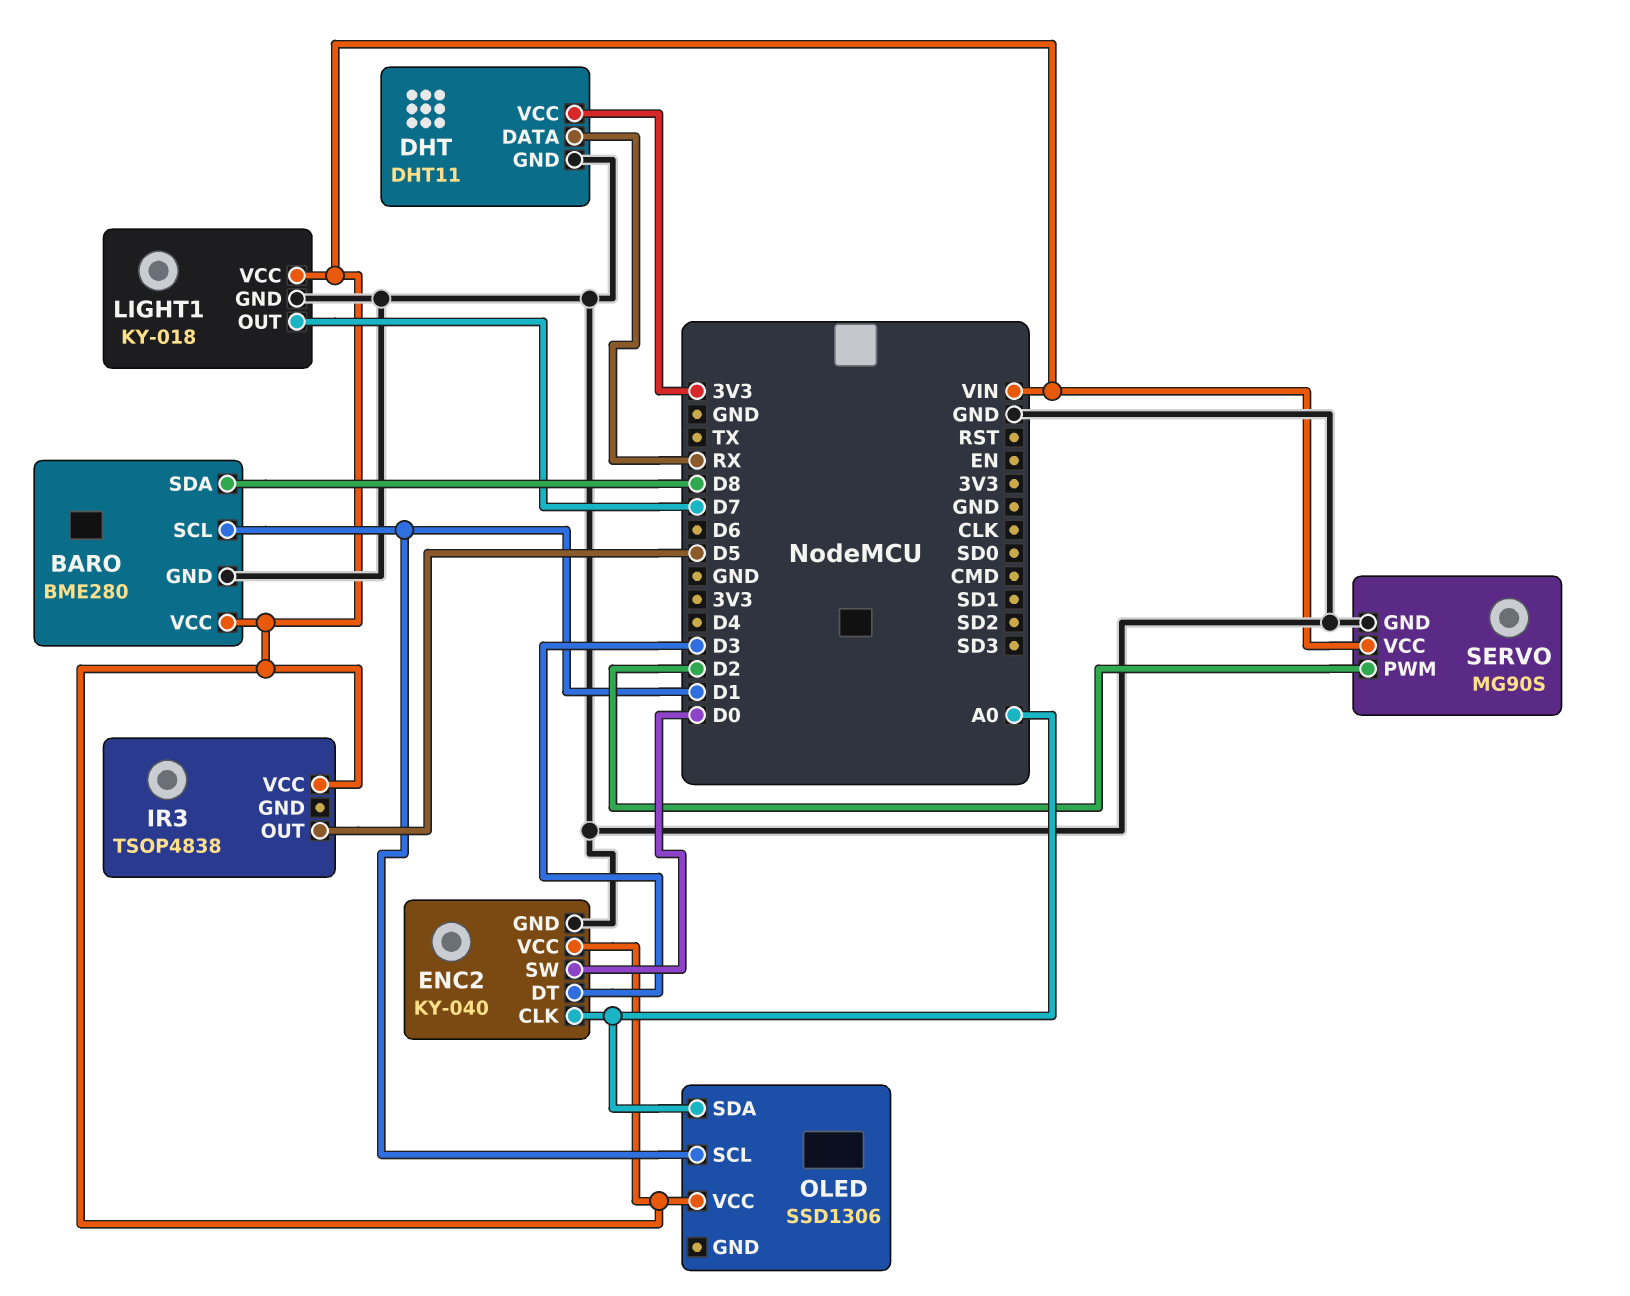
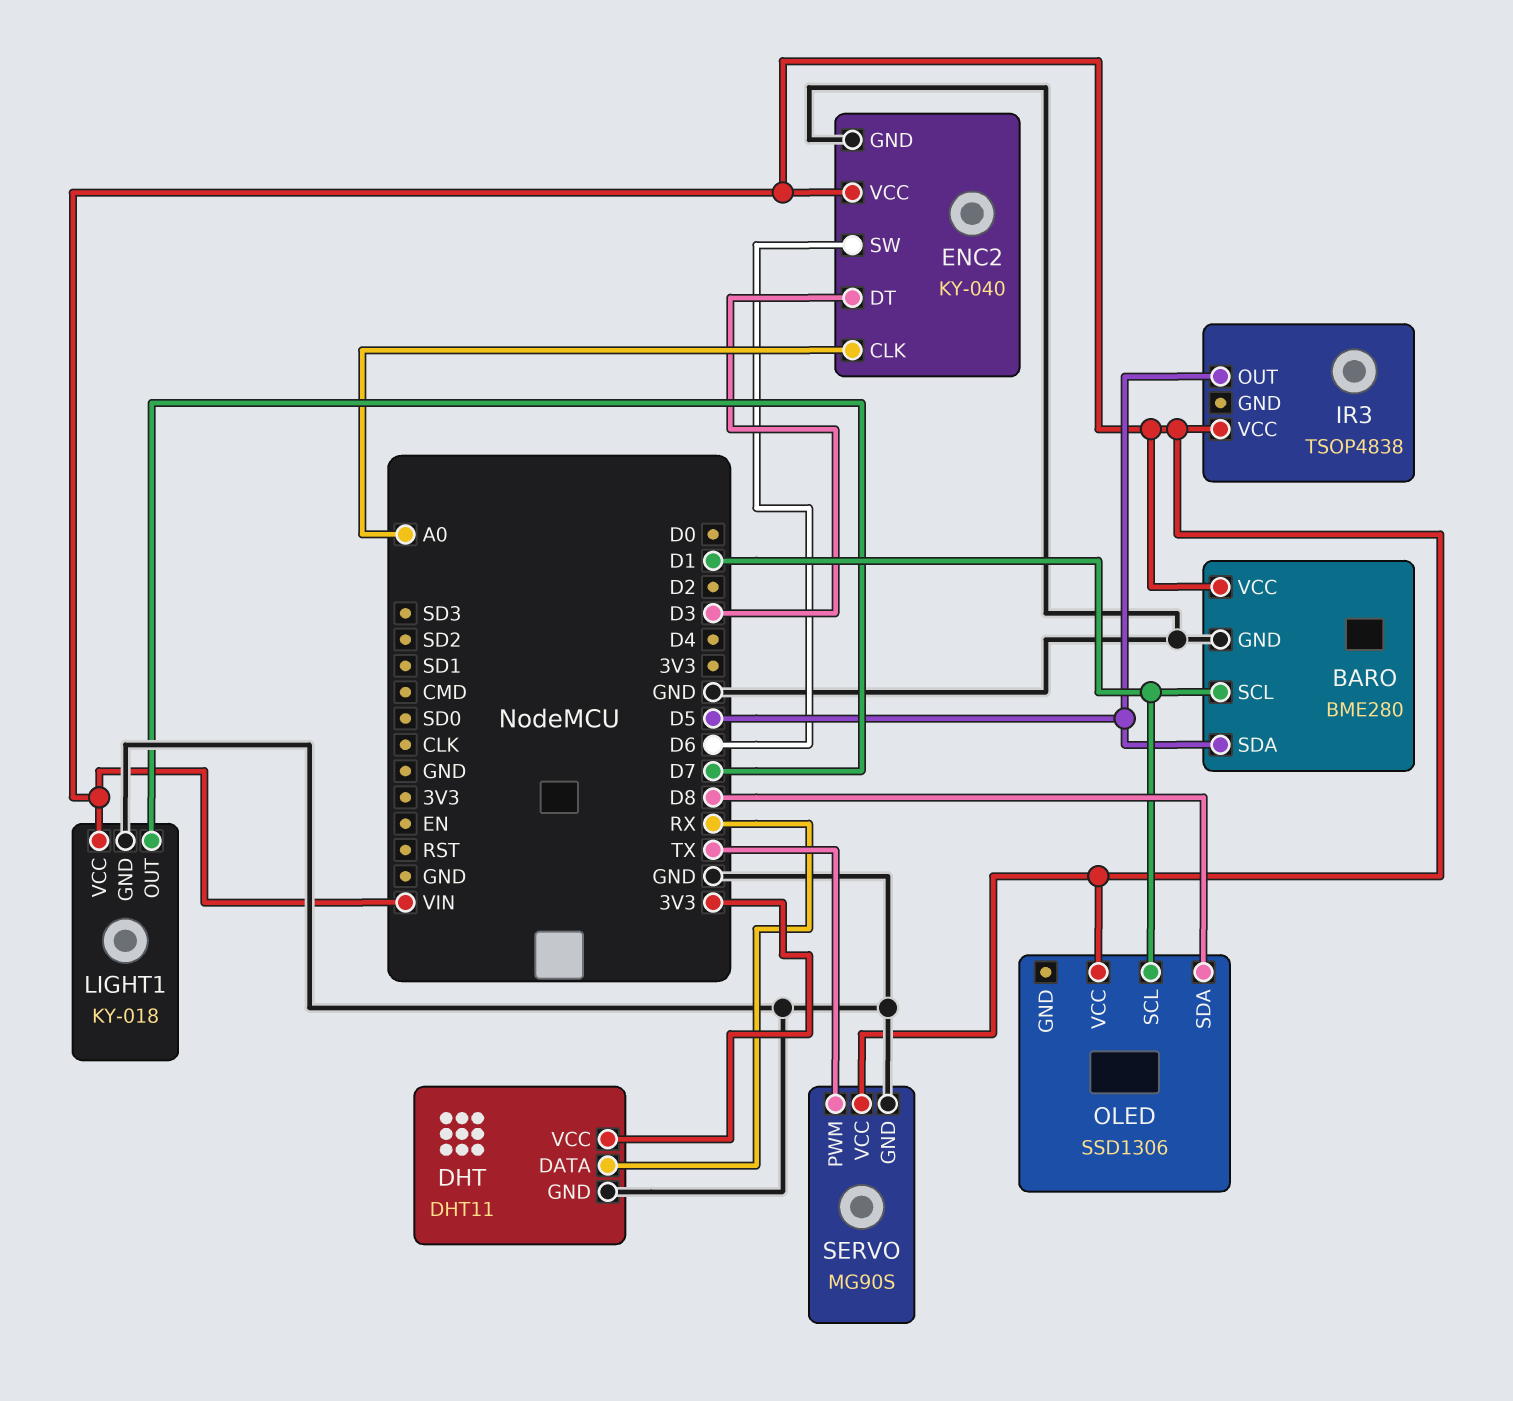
BARO pin SDA: D8 -> D5
ENC2 pin SW: D0 -> D6
OLED pin SDA: A0 -> D8
SERVO pin PWM: D2 -> TX

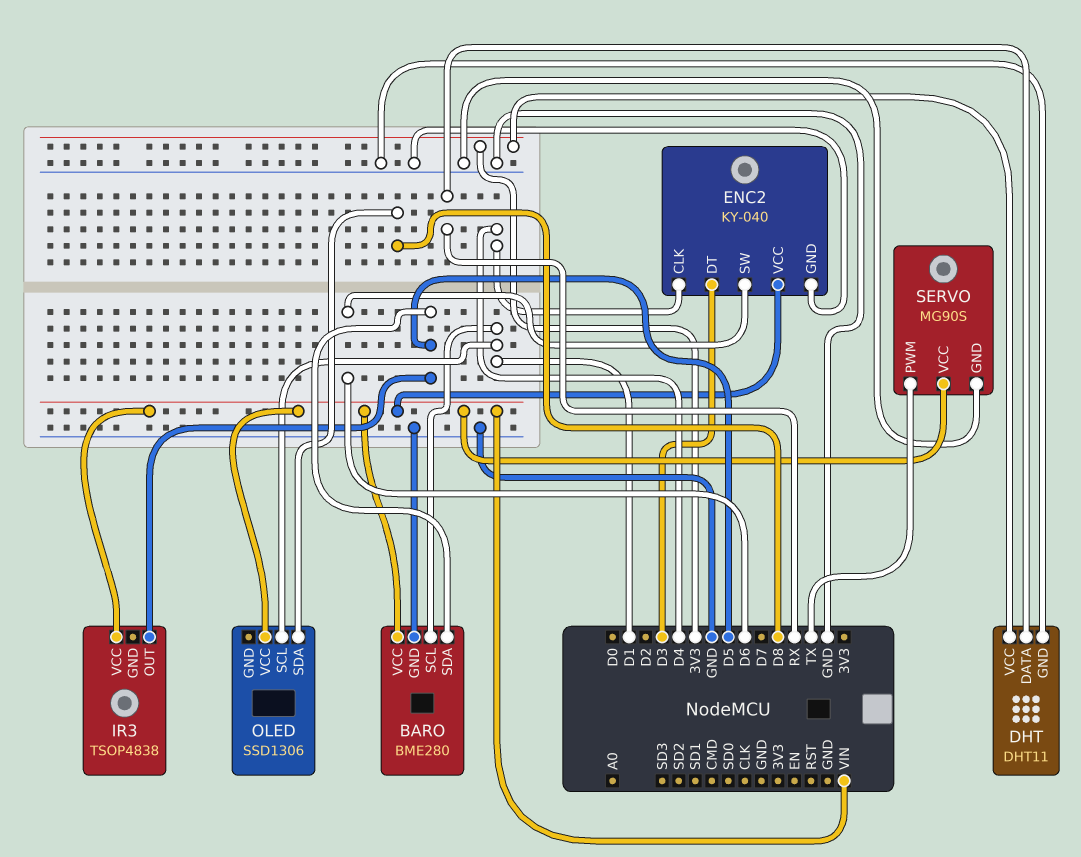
ENC2 pin CLK: A0 -> D4
LIGHT1: KY-018 -> none
LIGHT1 pin GND: GND -> none
LIGHT1 pin OUT: D7 -> none
LIGHT1 pin VCC: VIN -> none

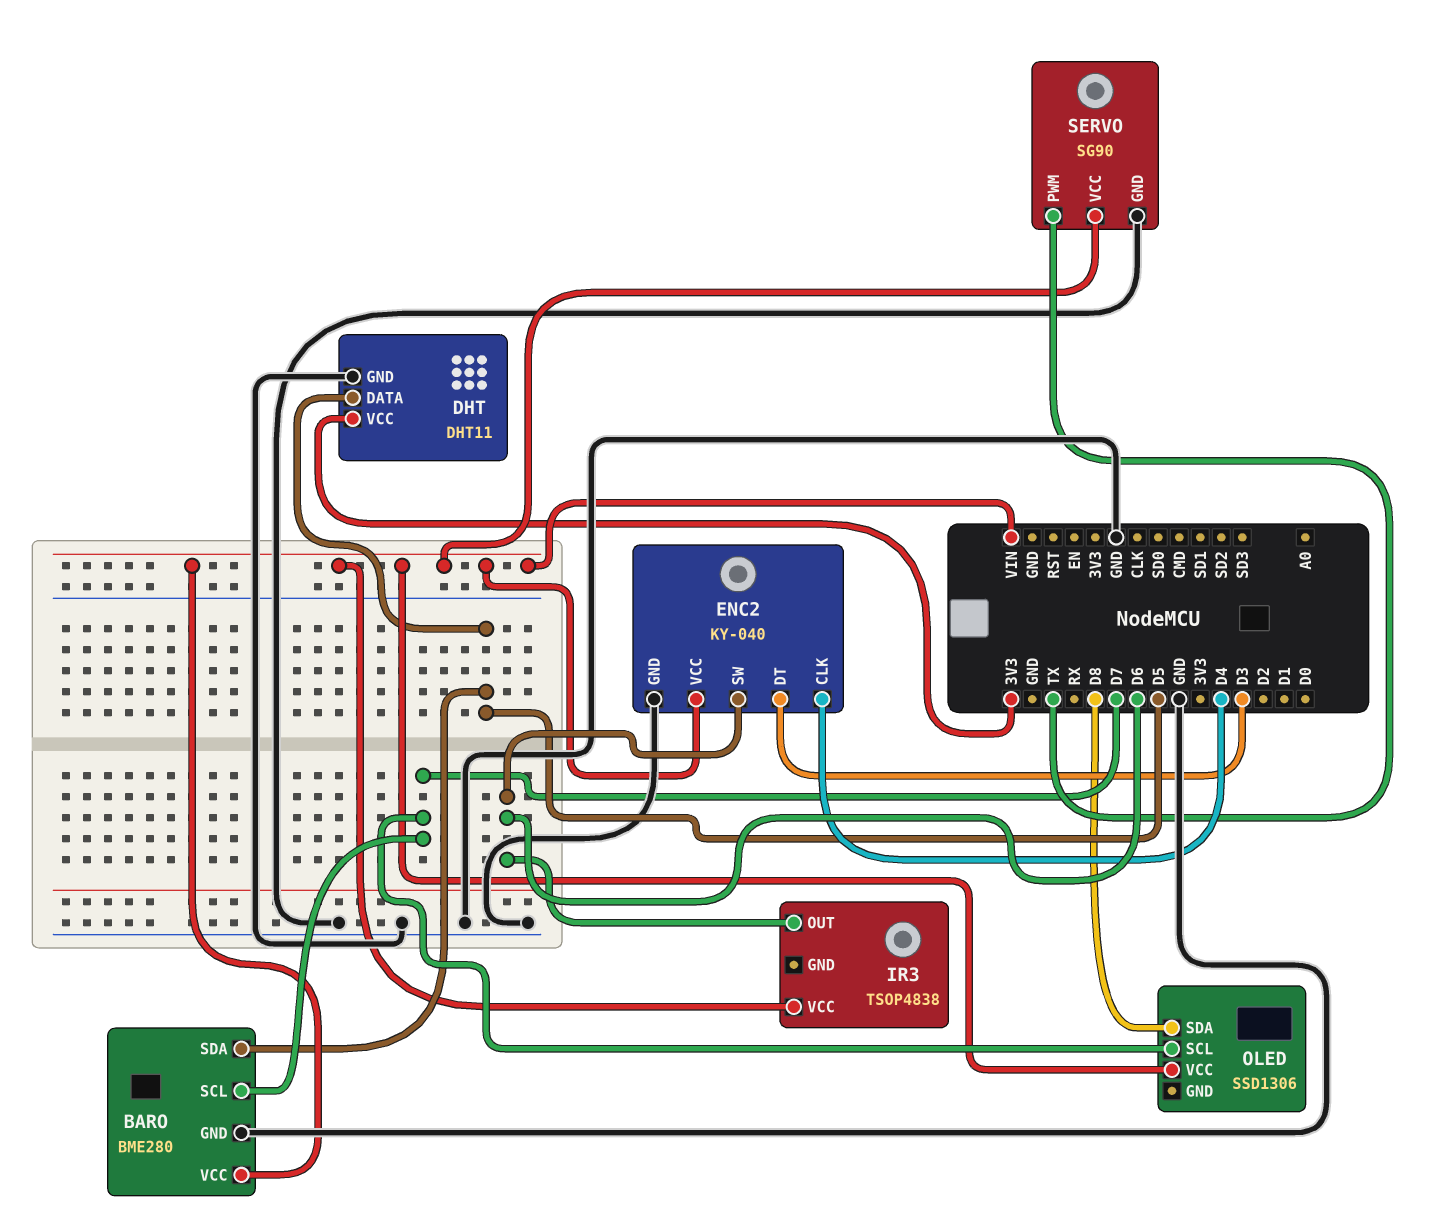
BARO pin SCL: D1 -> D7
DHT pin DATA: RX -> D5
IR3 pin OUT: D5 -> D6
OLED pin SCL: D1 -> D7
SERVO: MG90S -> SG90

